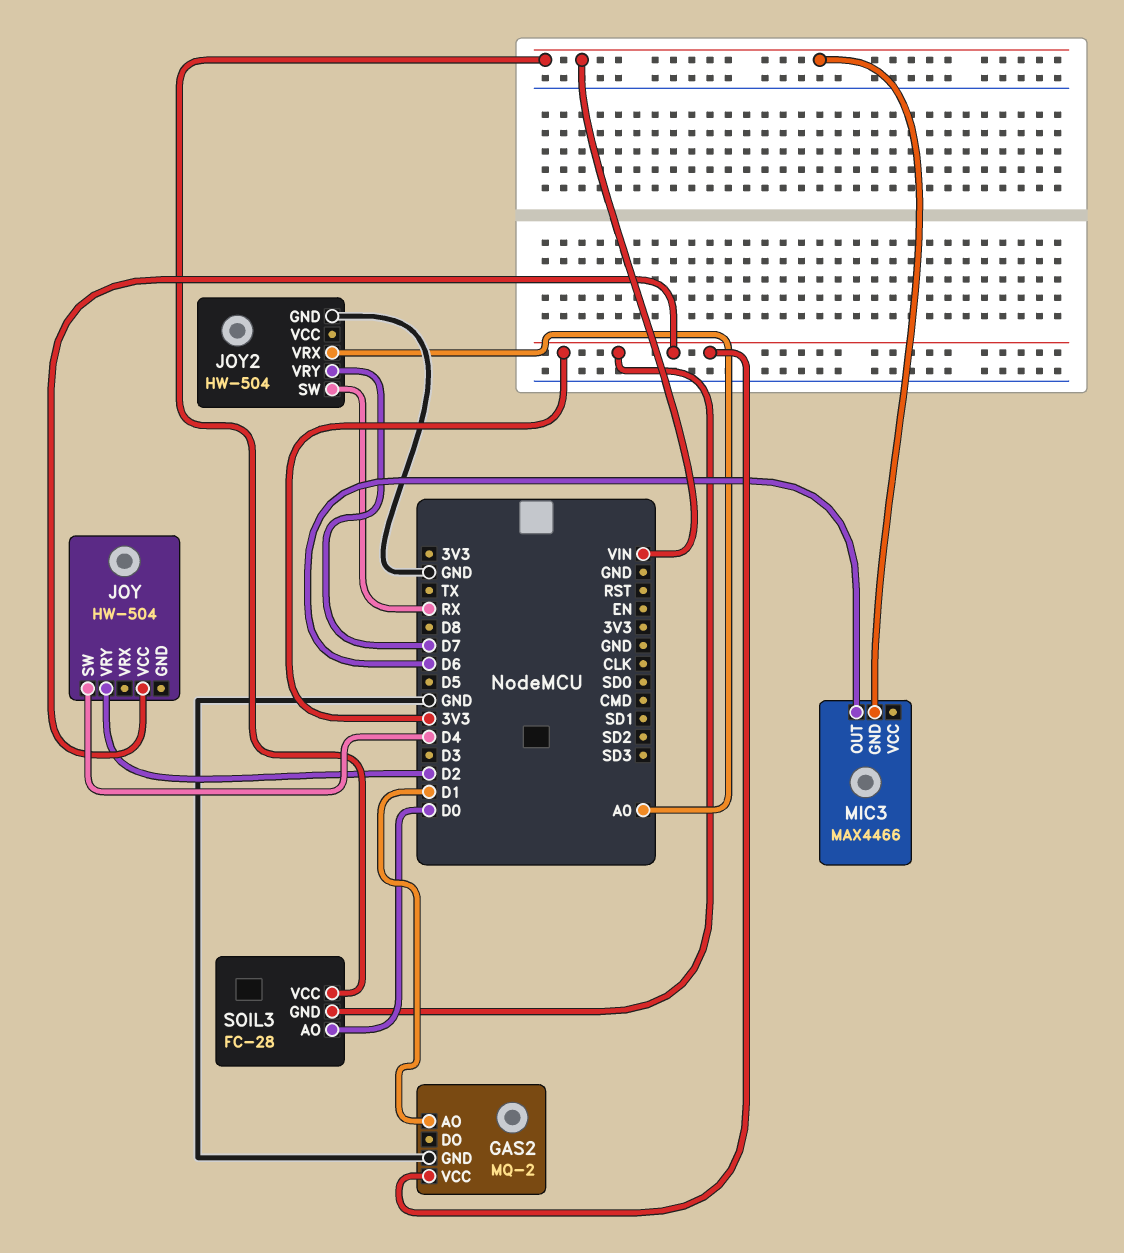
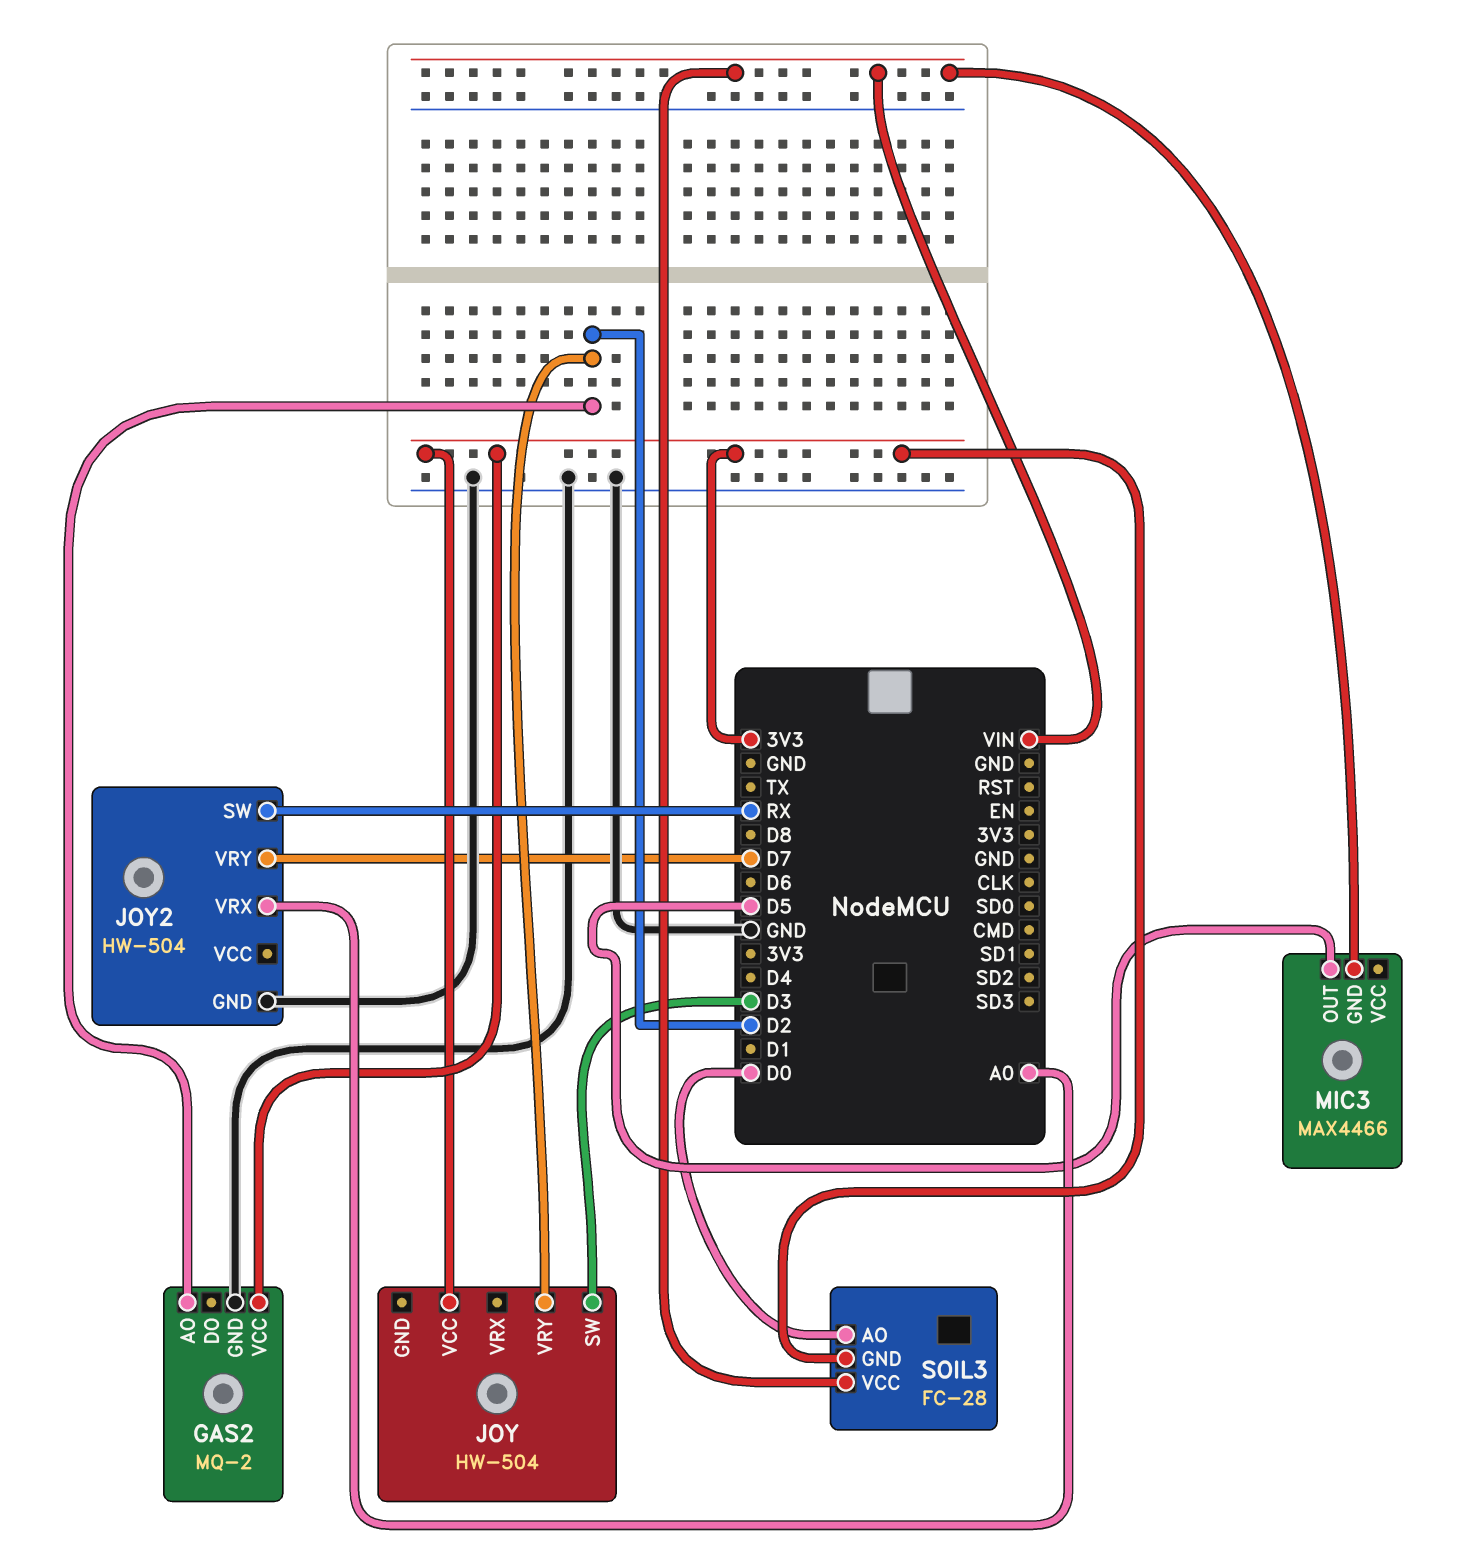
GAS2 pin AO: D1 -> D2
JOY pin SW: D4 -> D3
MIC3 pin OUT: D6 -> D5

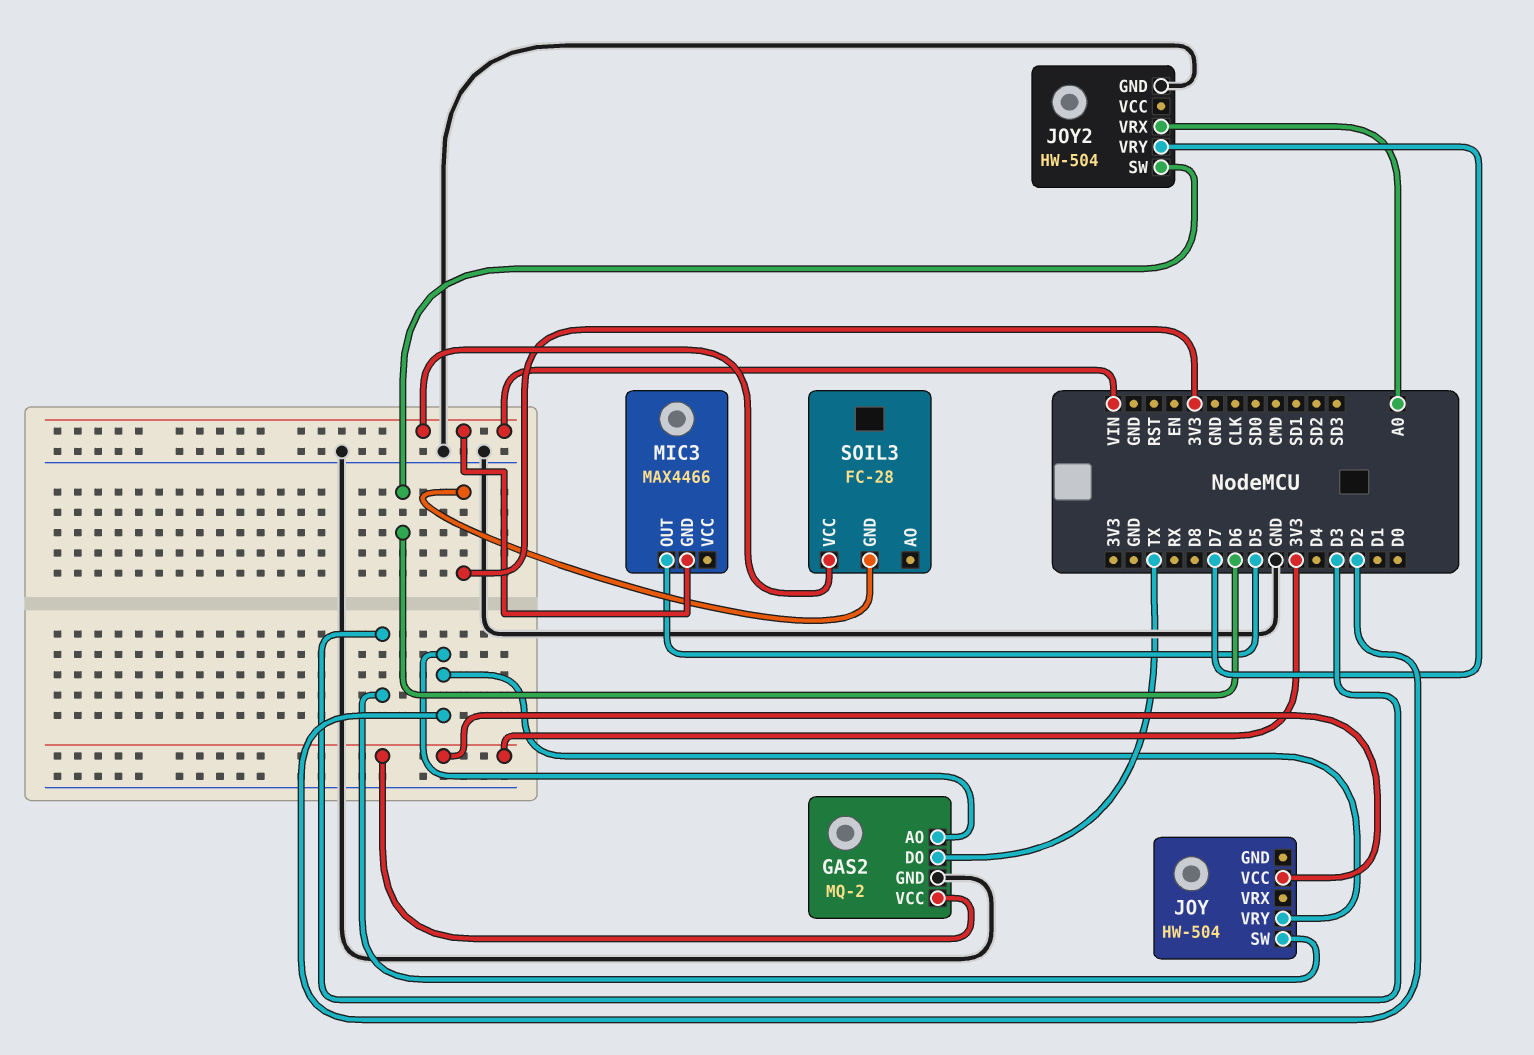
GAS2 pin DO: none -> TX
JOY2 pin SW: RX -> D6
SOIL3 pin AO: D0 -> none

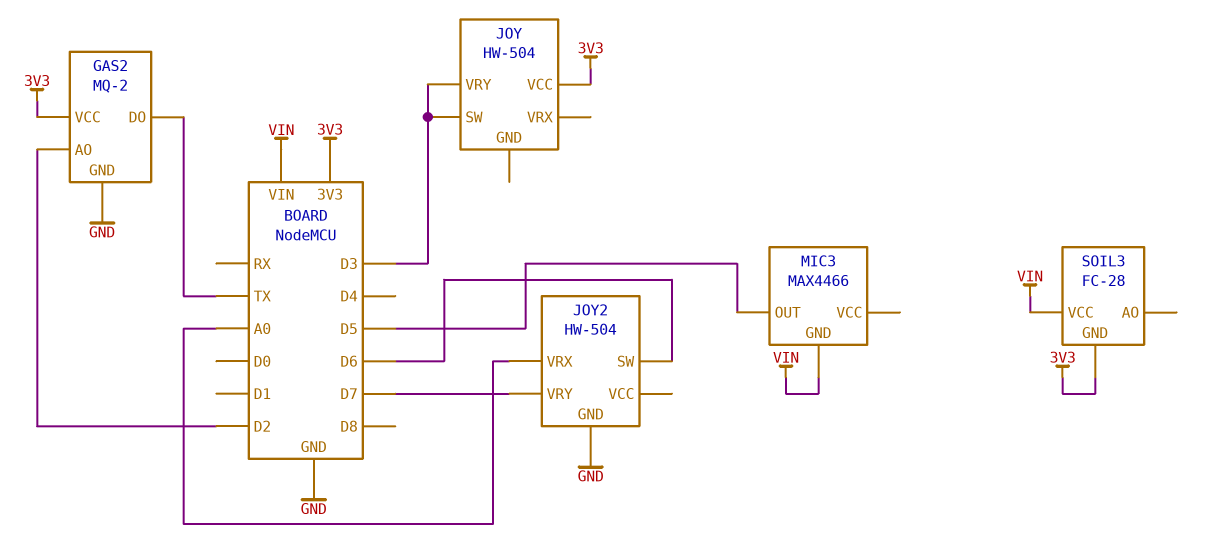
JOY pin VRY: D2 -> D3

